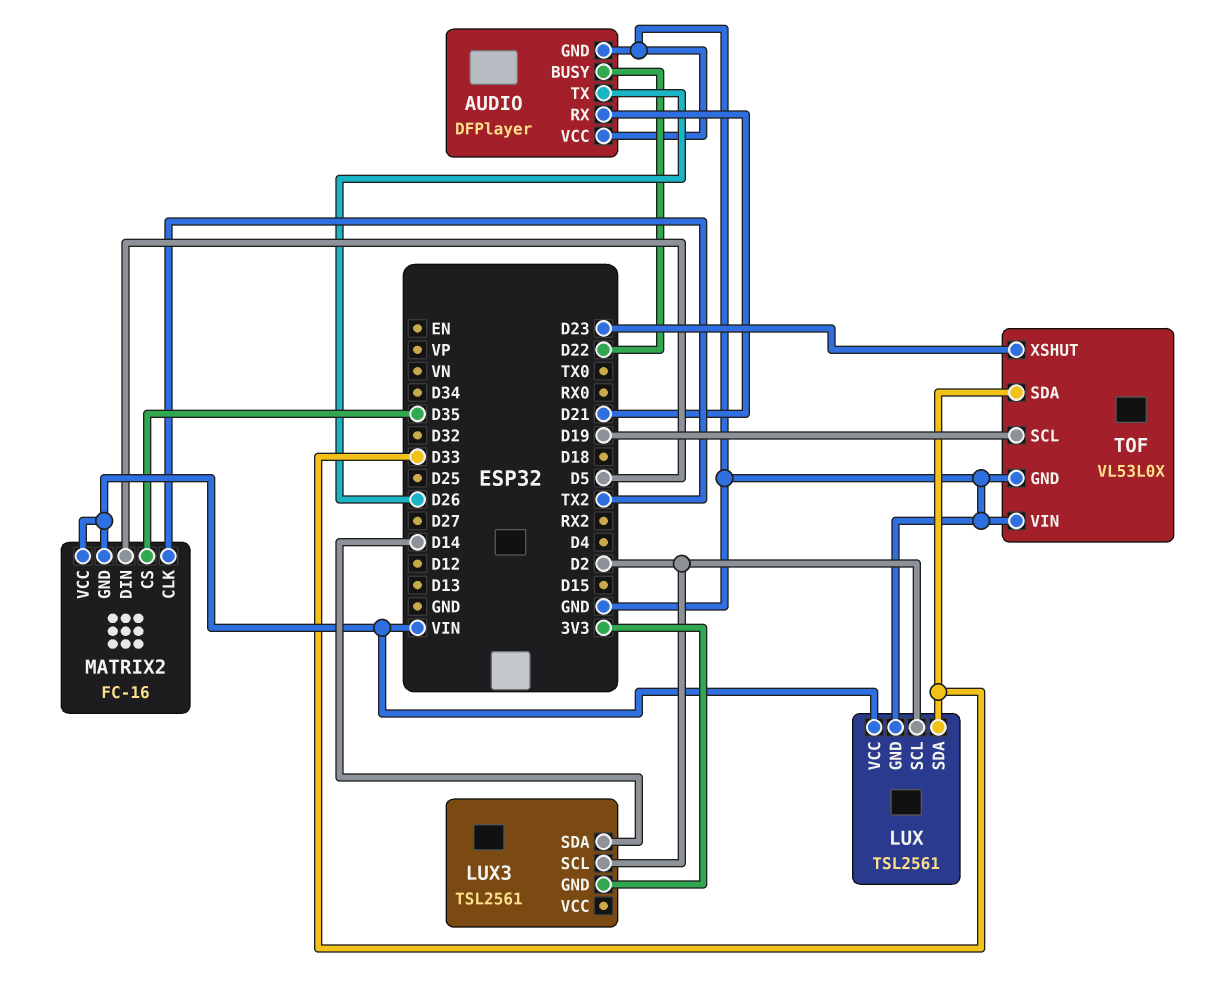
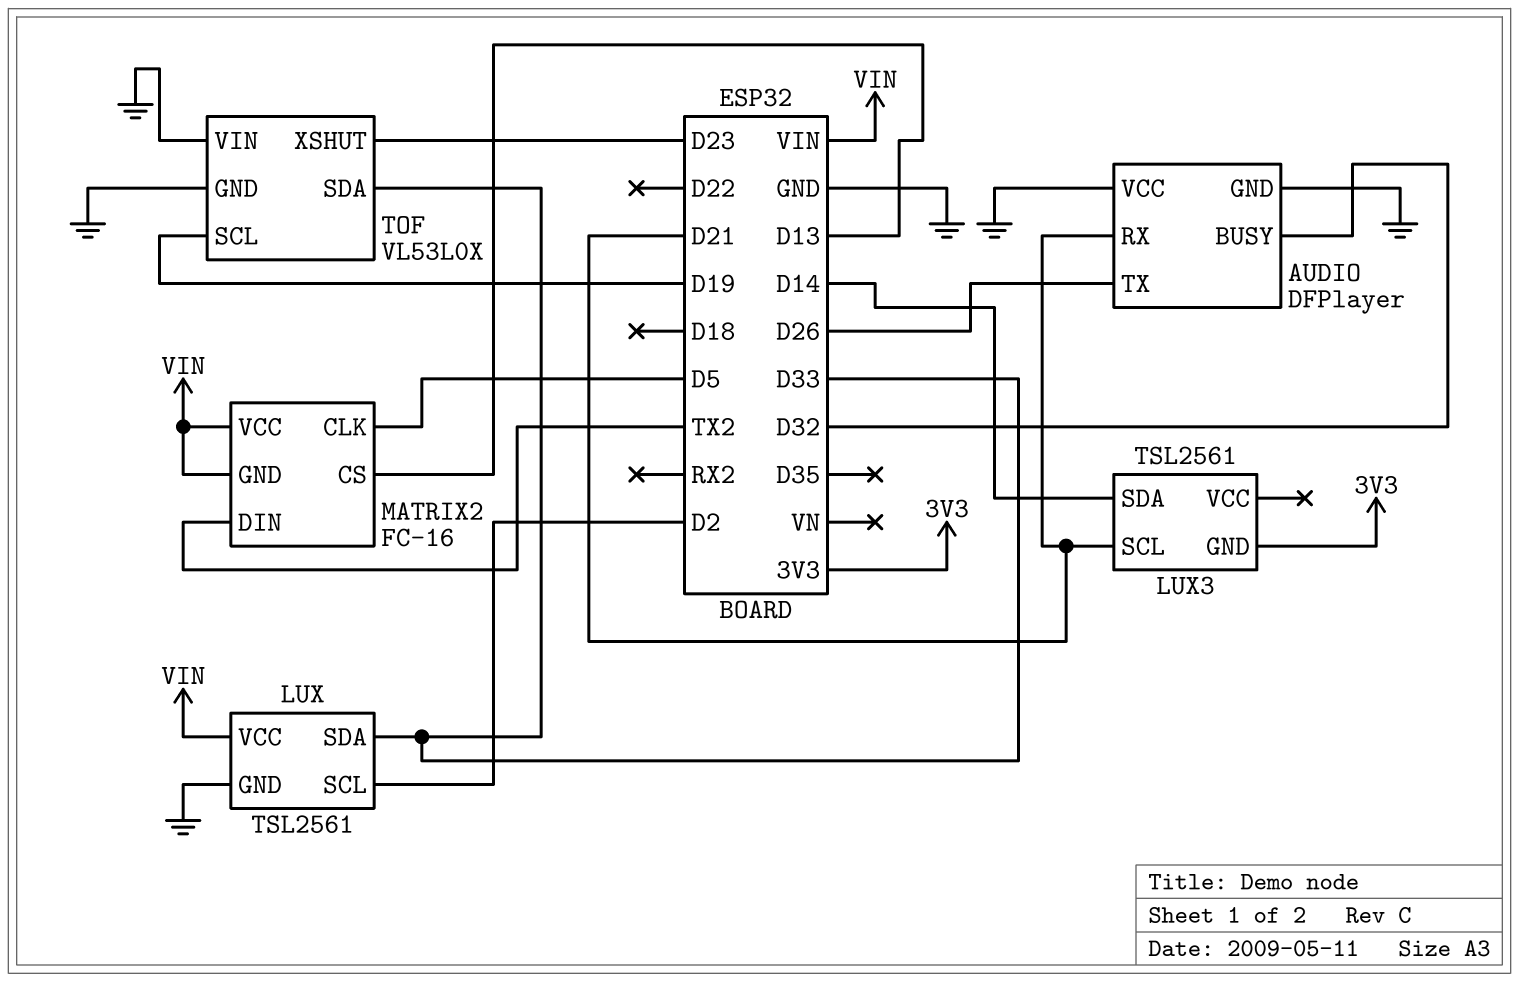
AUDIO pin BUSY: D22 -> D32
LUX3 pin SCL: D2 -> D21
MATRIX2 pin CLK: TX2 -> D5
MATRIX2 pin CS: D35 -> D13
MATRIX2 pin DIN: D5 -> TX2

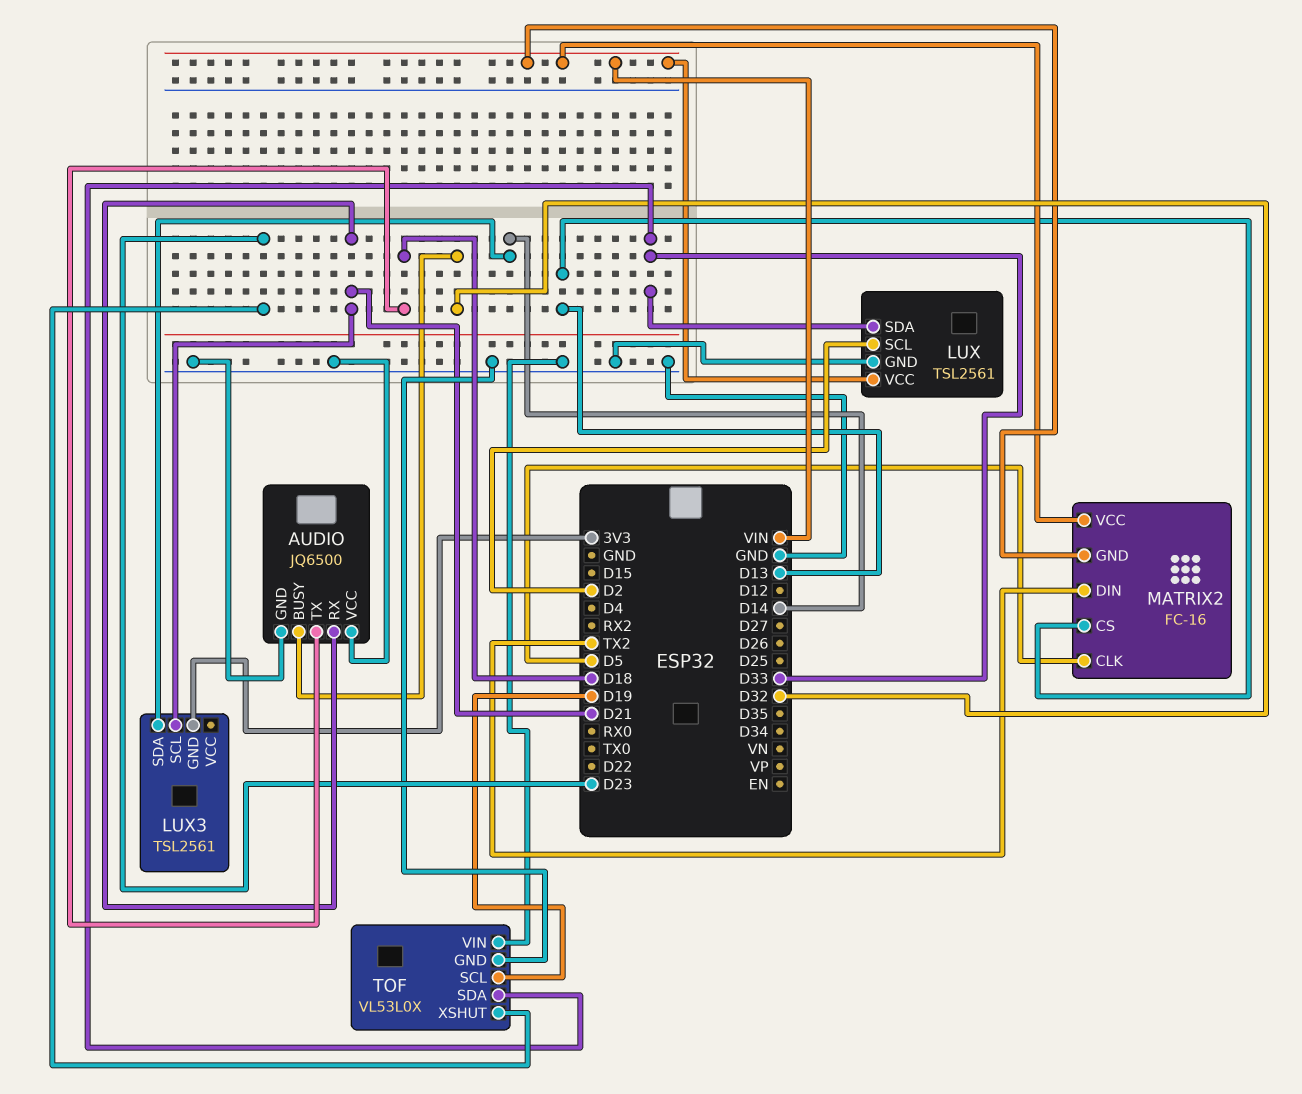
AUDIO: DFPlayer -> JQ6500
AUDIO pin TX: D26 -> D18

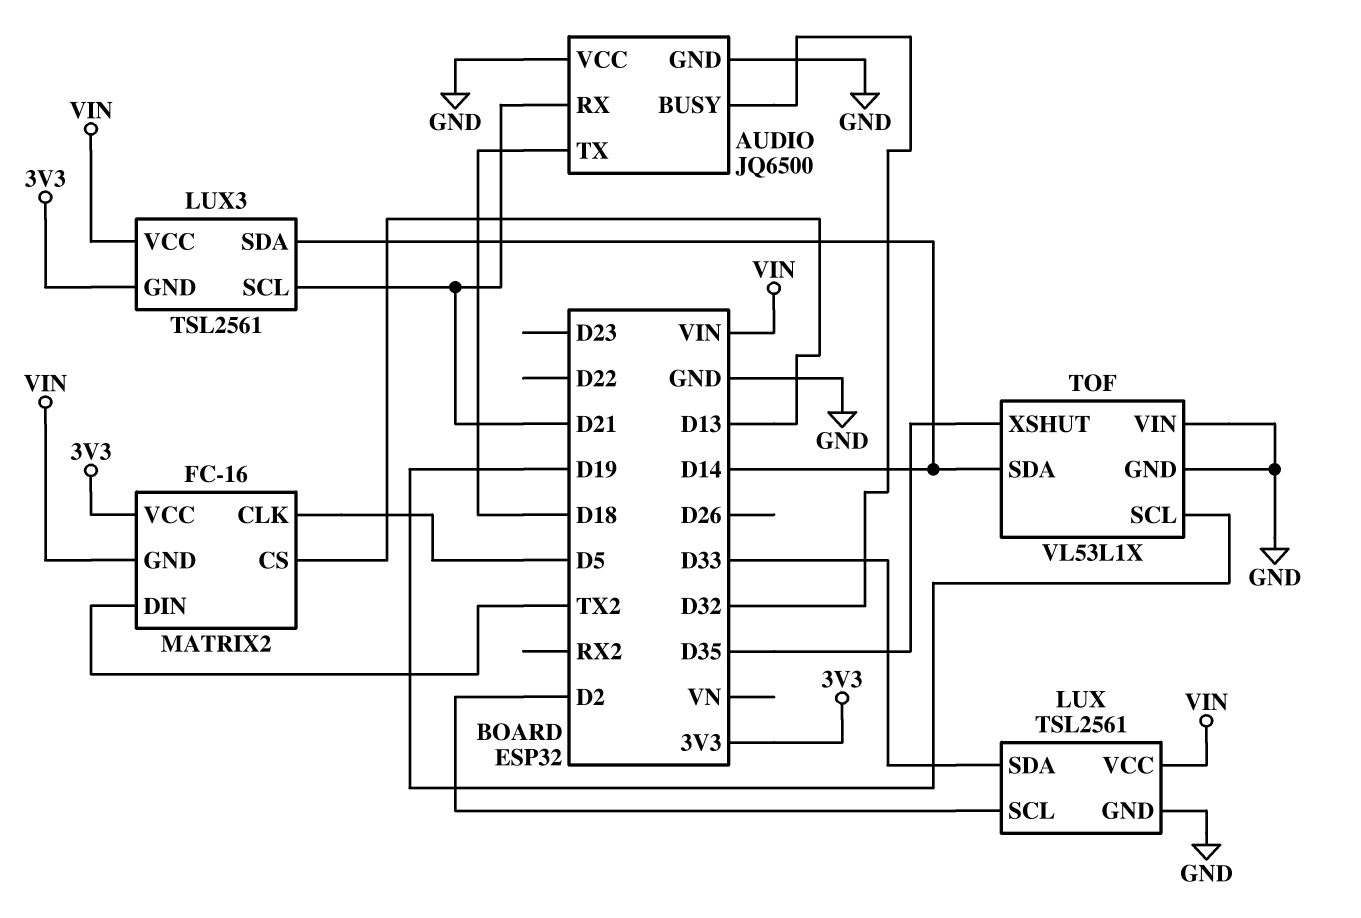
LUX3 pin VCC: none -> VIN
MATRIX2 pin VCC: VIN -> 3V3
TOF: VL53L0X -> VL53L1X
TOF pin SDA: D33 -> D14
TOF pin XSHUT: D23 -> D35

